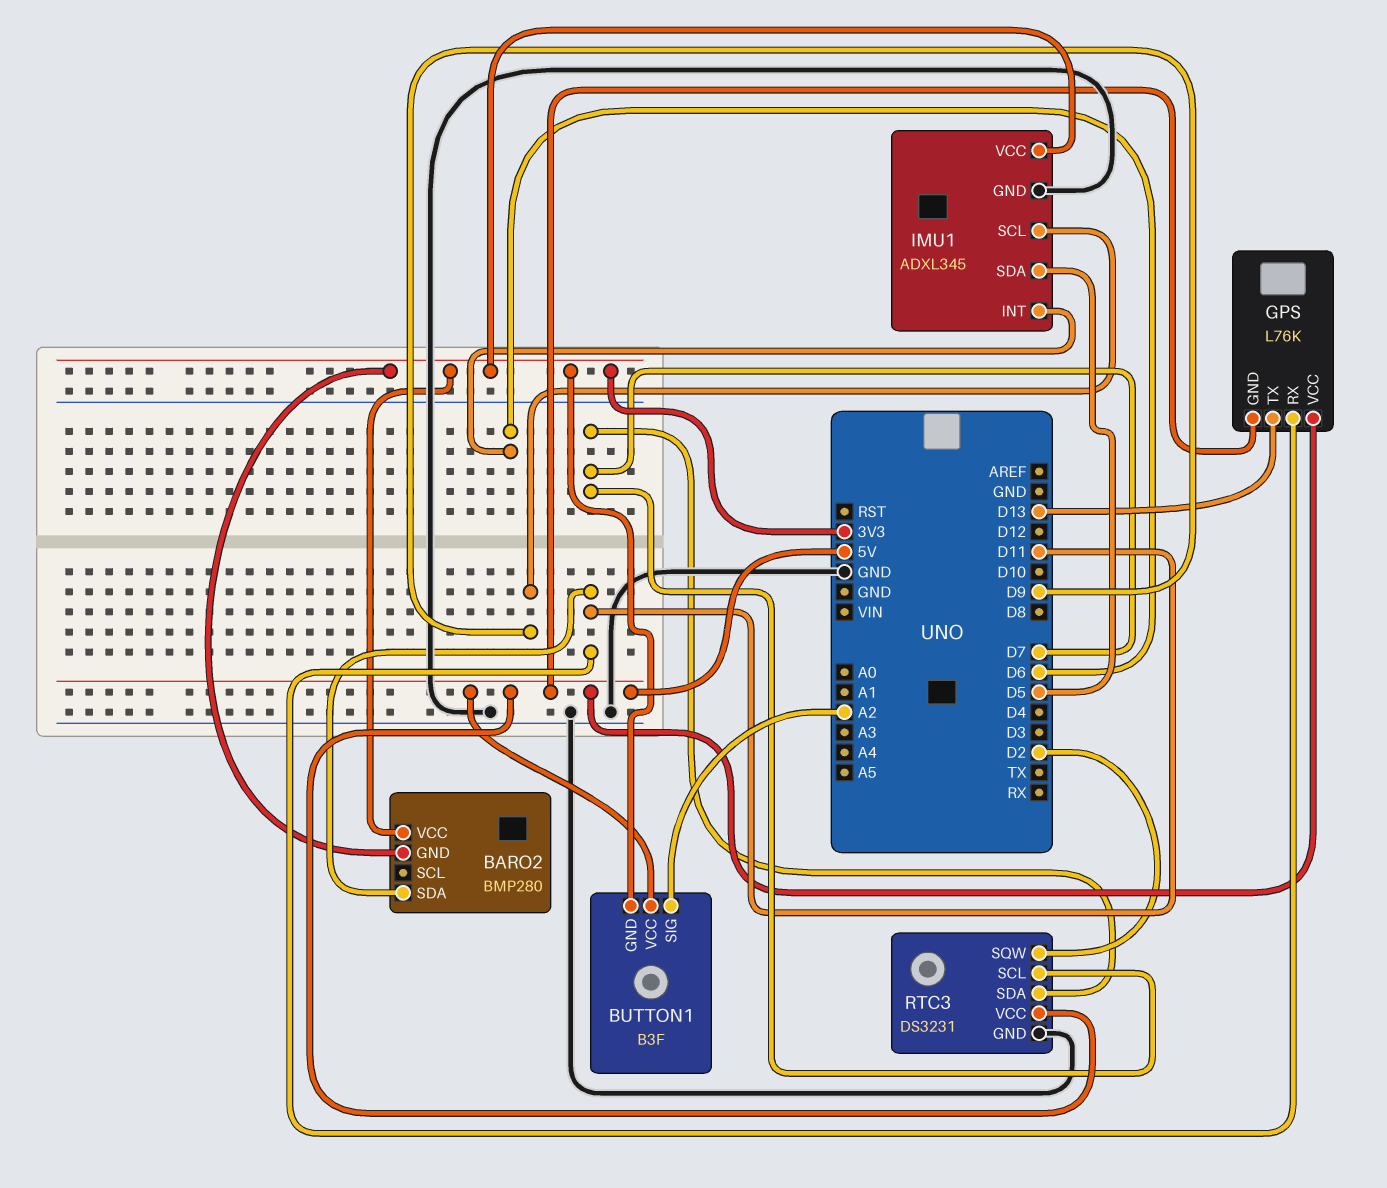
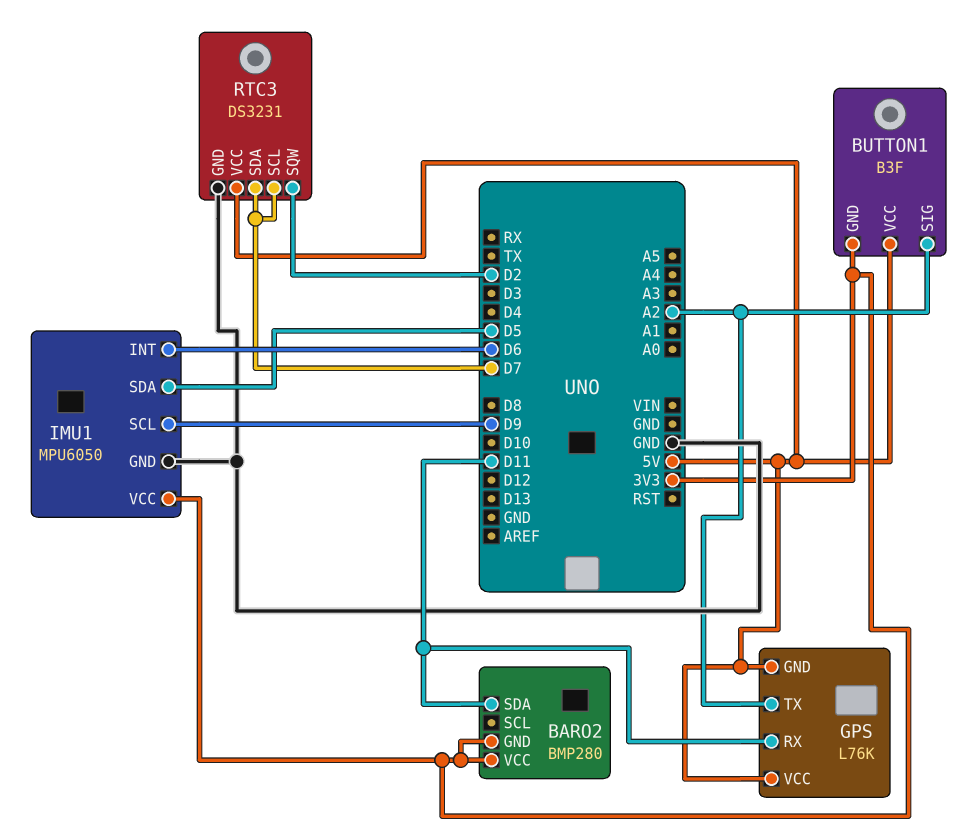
GPS pin TX: D13 -> A2
IMU1: ADXL345 -> MPU6050

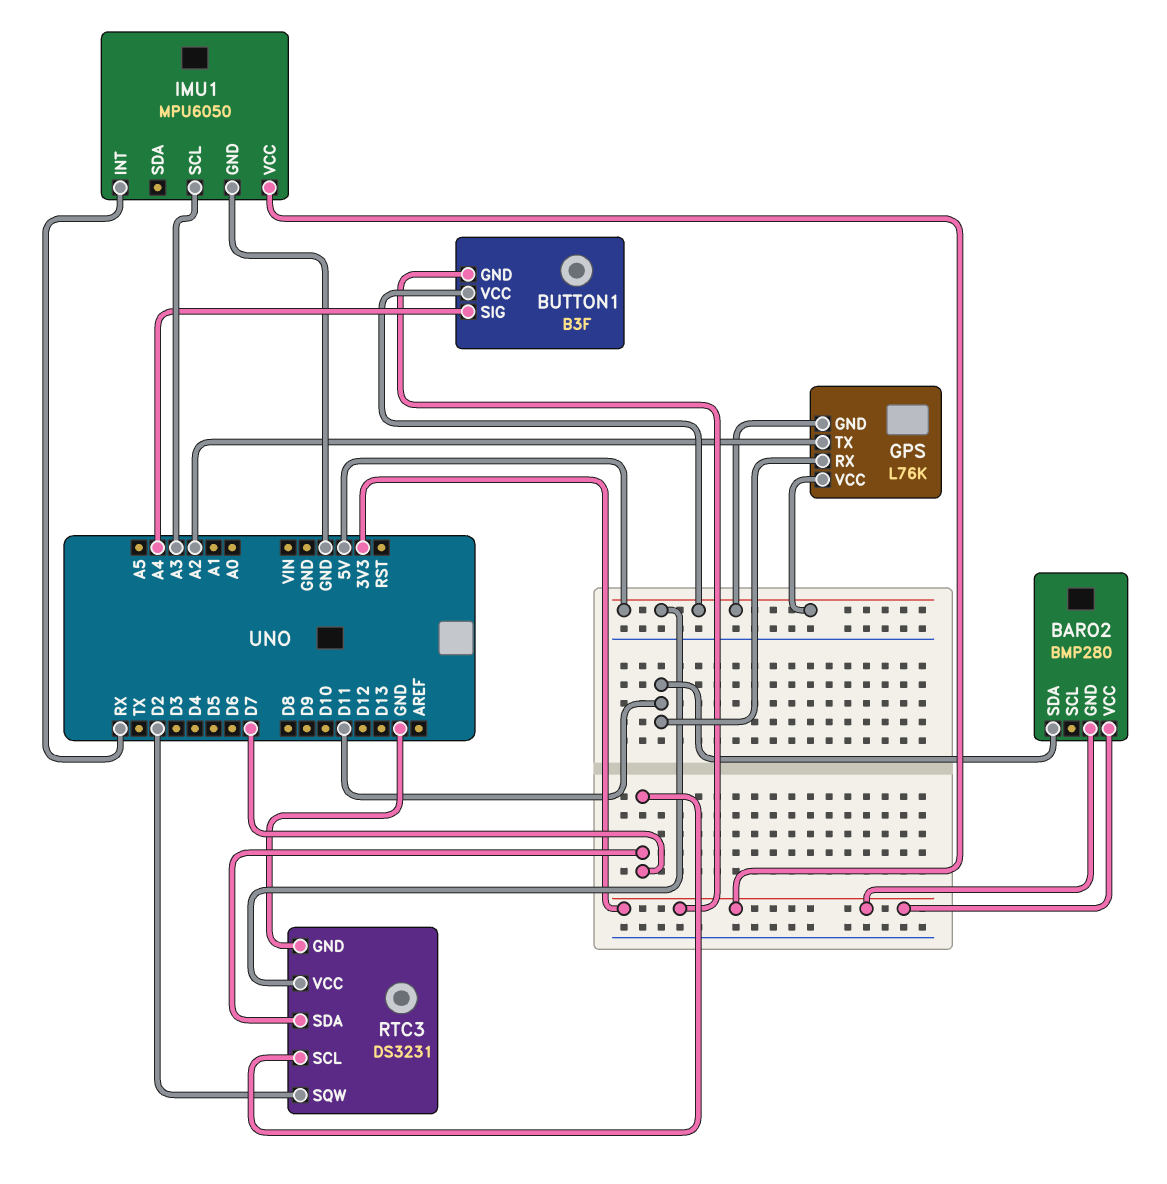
BUTTON1 pin SIG: A2 -> A4
IMU1 pin INT: D6 -> RX
IMU1 pin SCL: D9 -> A3
IMU1 pin SDA: D5 -> none

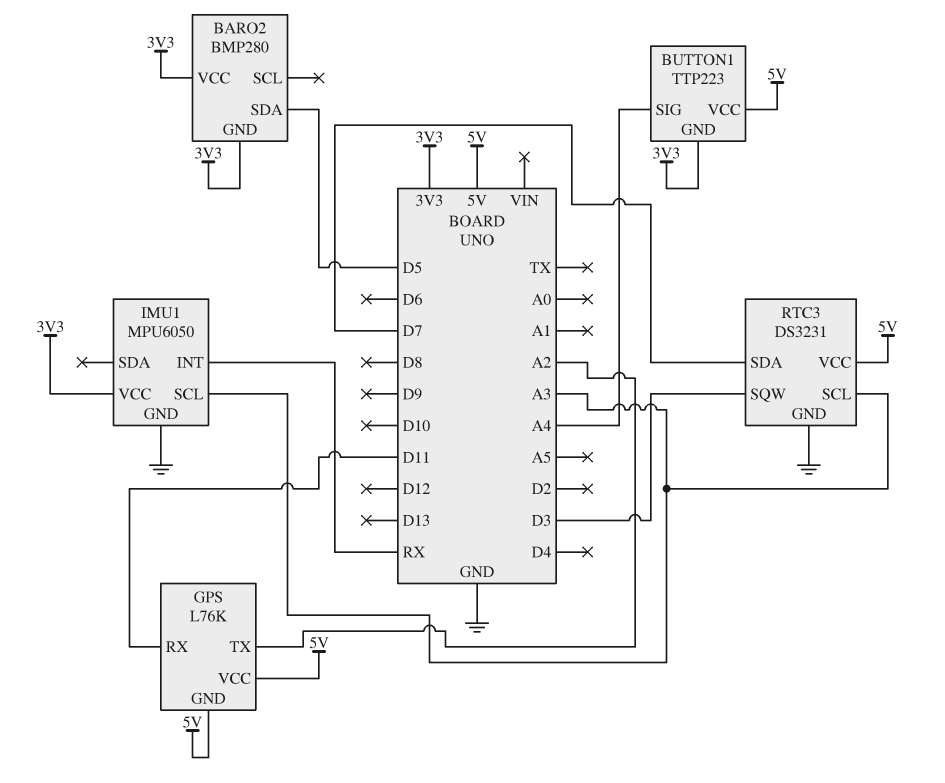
BARO2 pin SDA: D11 -> D5
BUTTON1: B3F -> TTP223
RTC3 pin SCL: D7 -> A3
RTC3 pin SQW: D2 -> D3

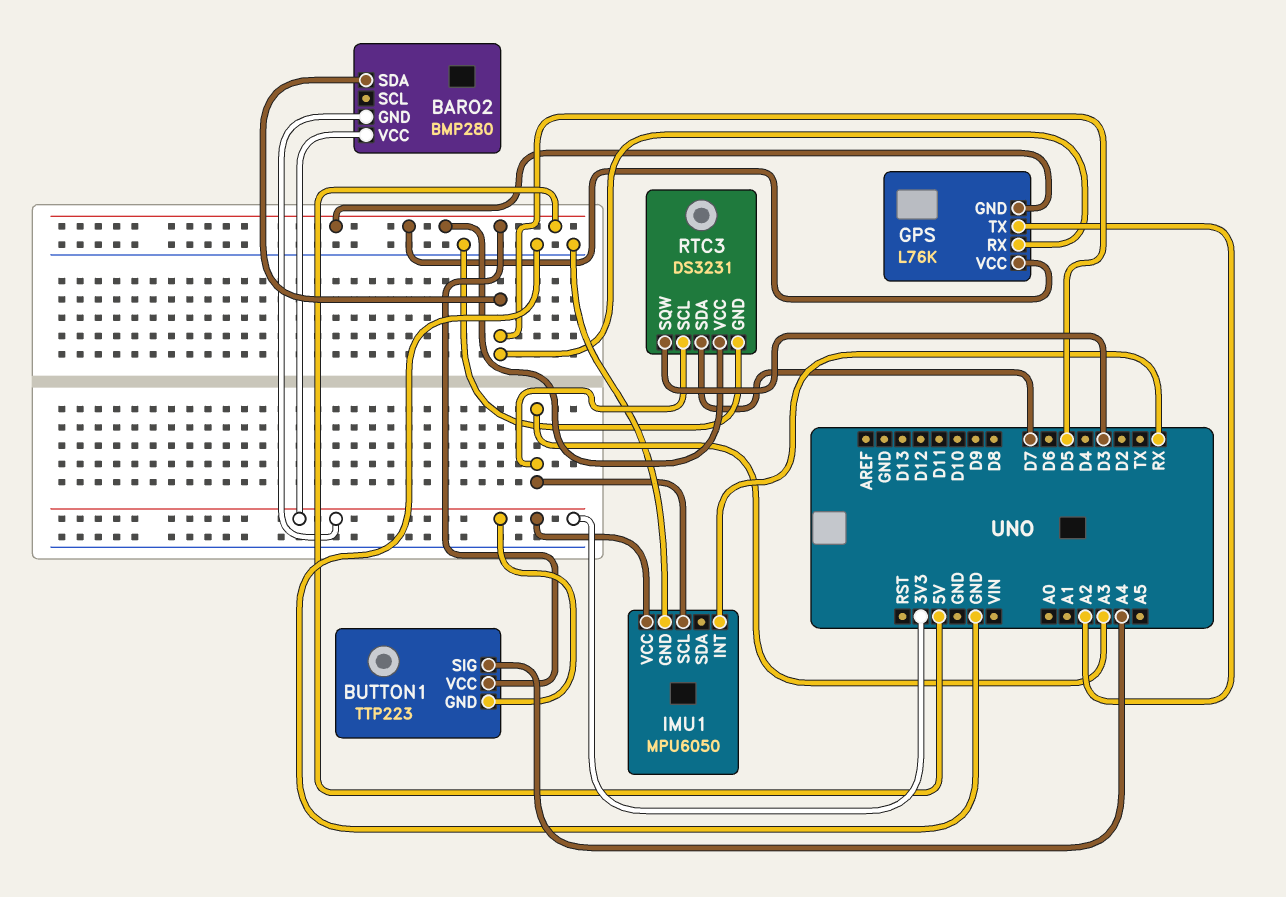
GPS pin RX: D11 -> D5

